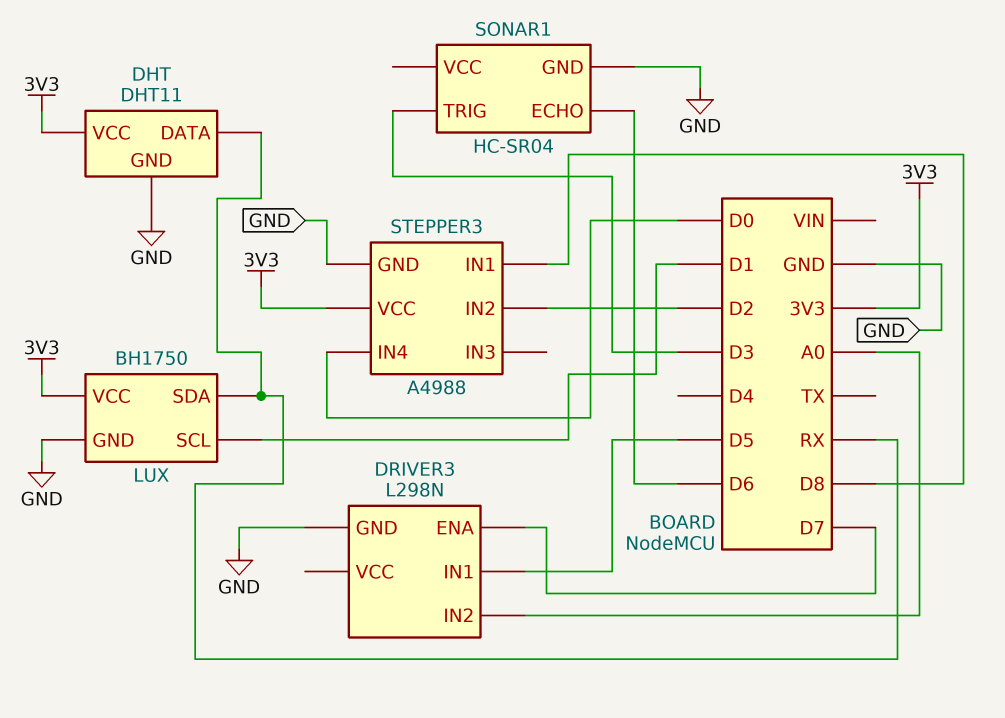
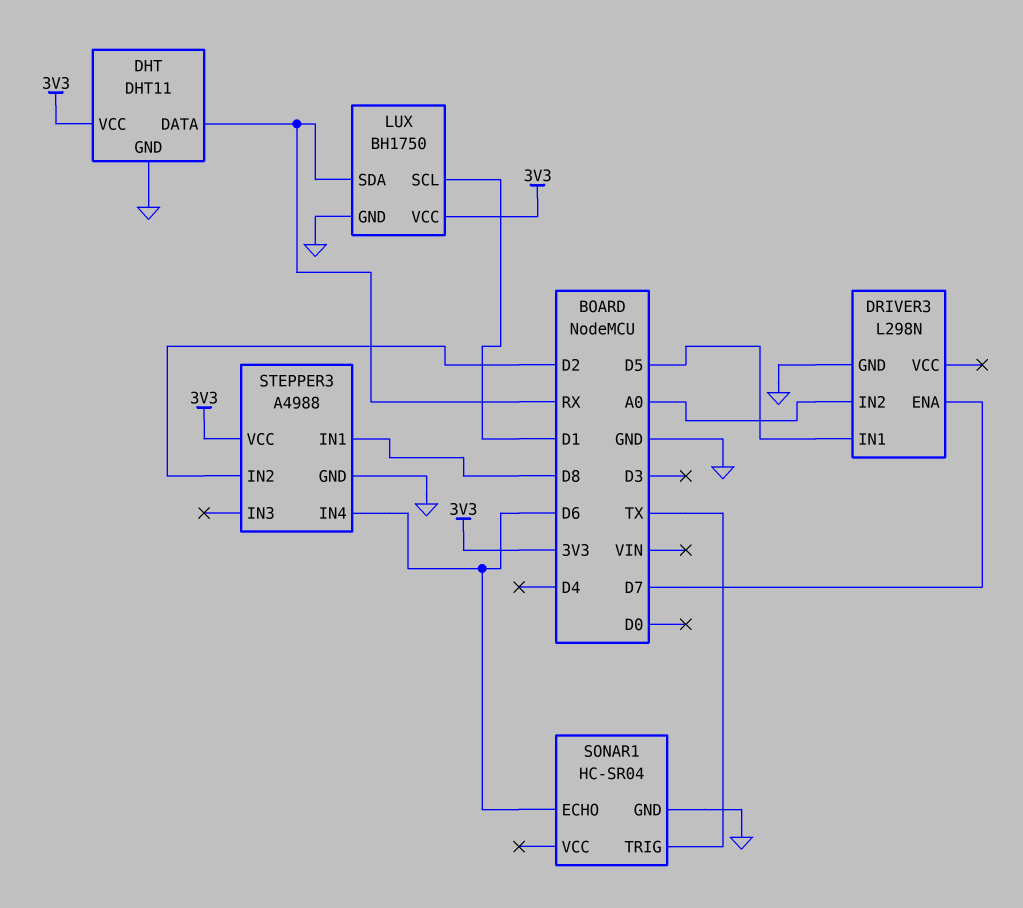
SONAR1 pin TRIG: D3 -> TX
STEPPER3 pin IN4: D0 -> D6

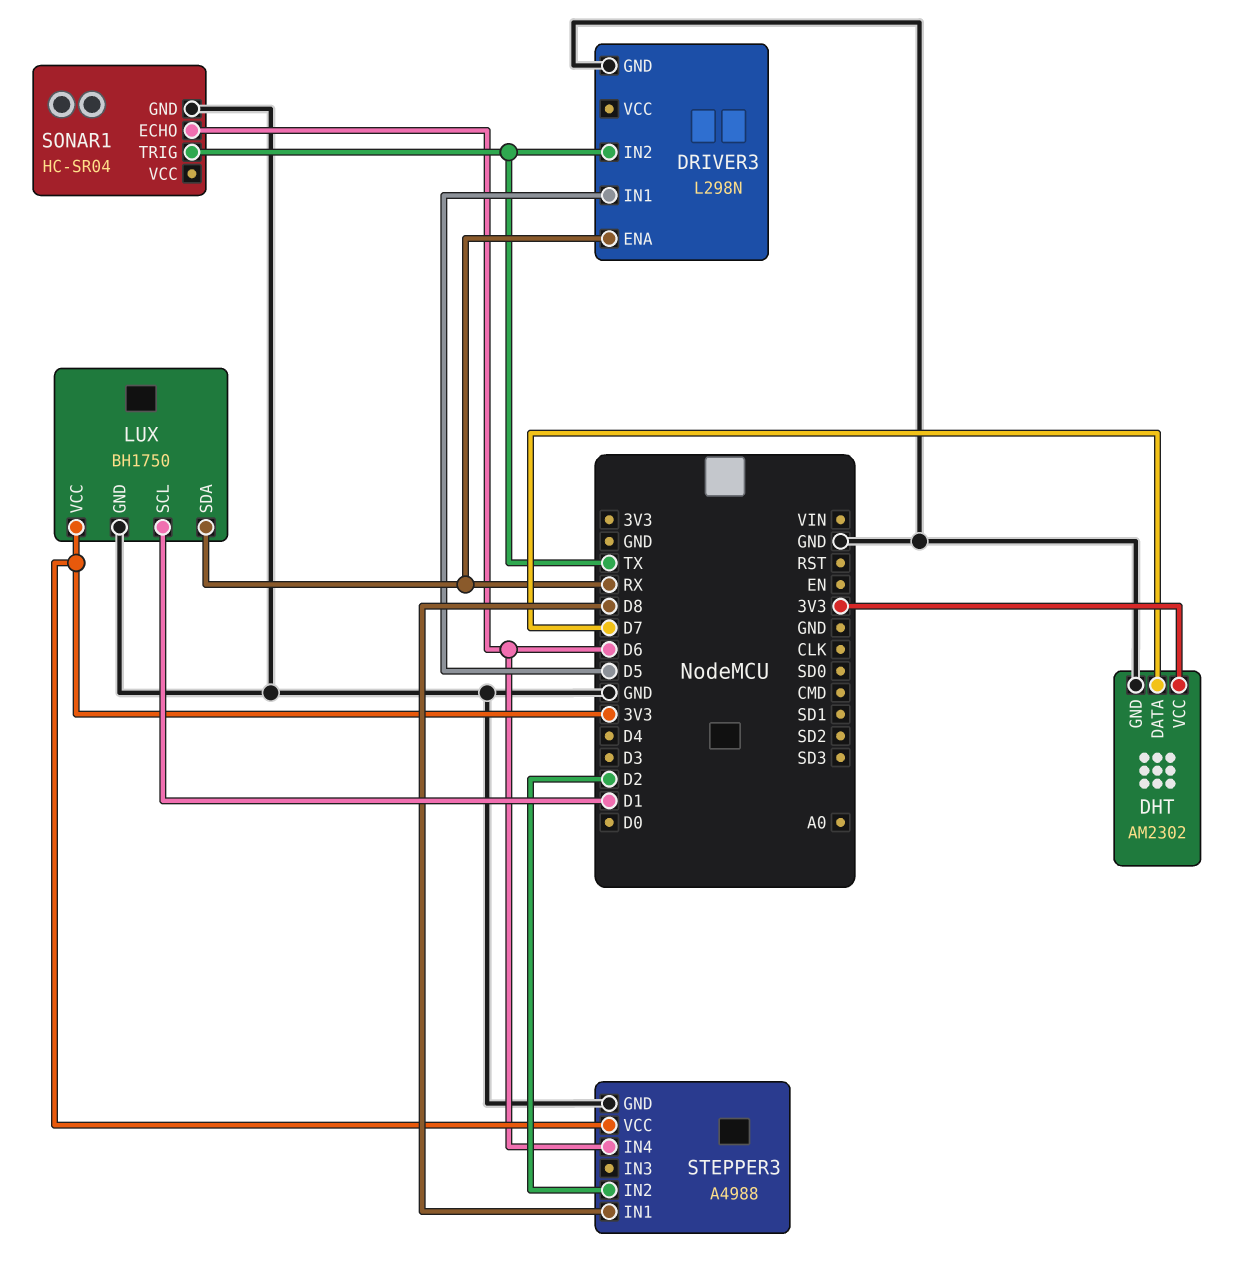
DHT: DHT11 -> AM2302
DHT pin DATA: RX -> D7
DRIVER3 pin ENA: D7 -> RX
DRIVER3 pin IN2: A0 -> TX

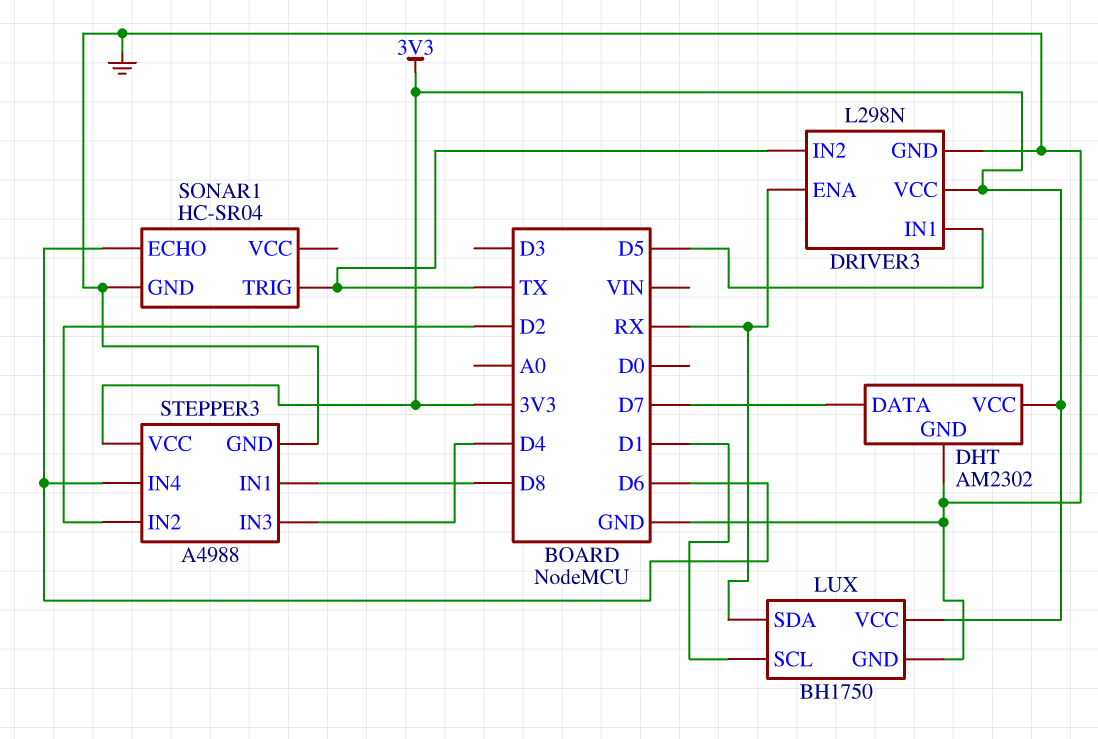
DRIVER3 pin VCC: none -> 3V3
STEPPER3 pin IN3: none -> D4

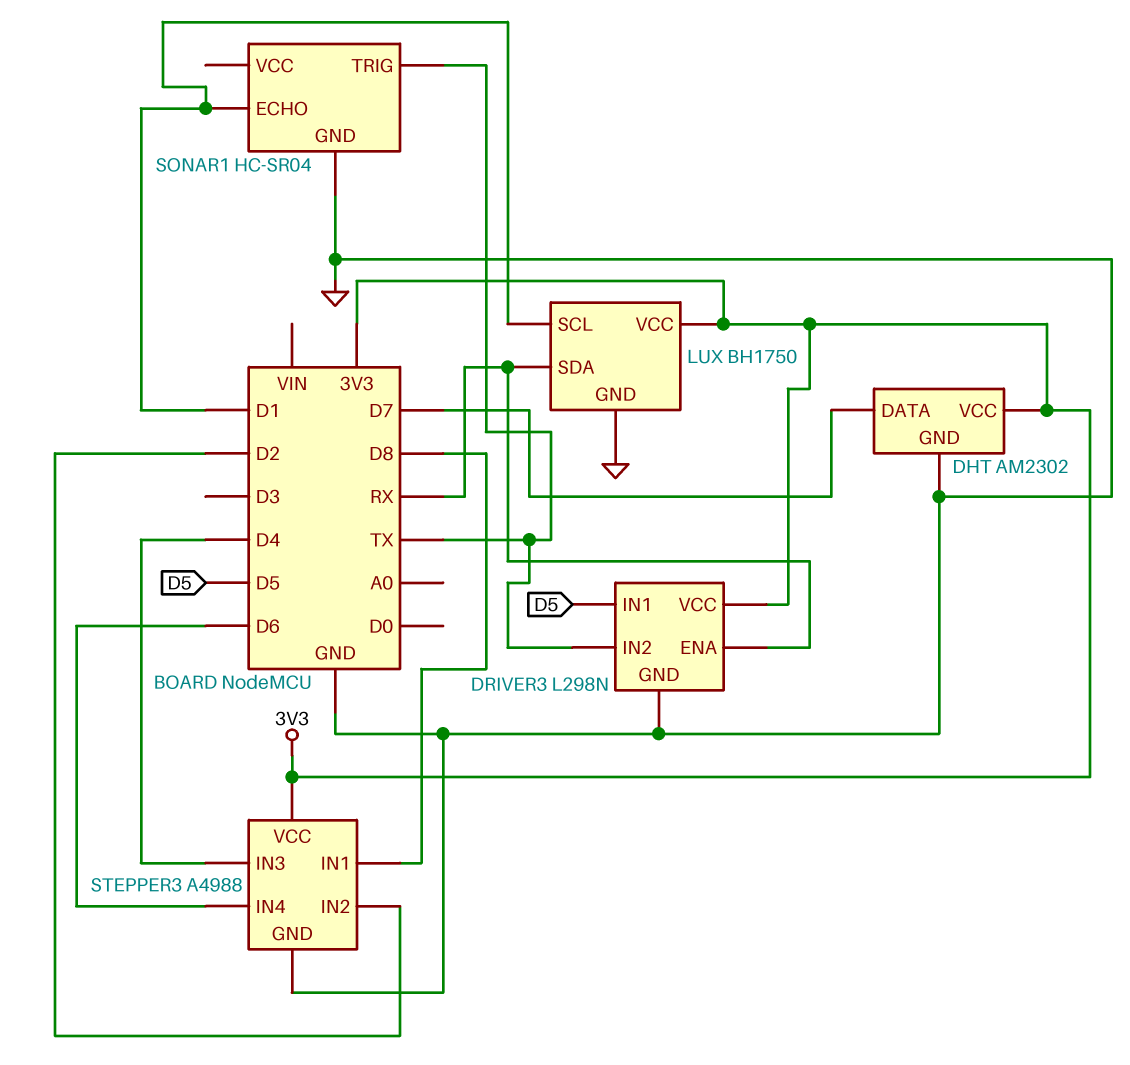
SONAR1 pin ECHO: D6 -> D1

